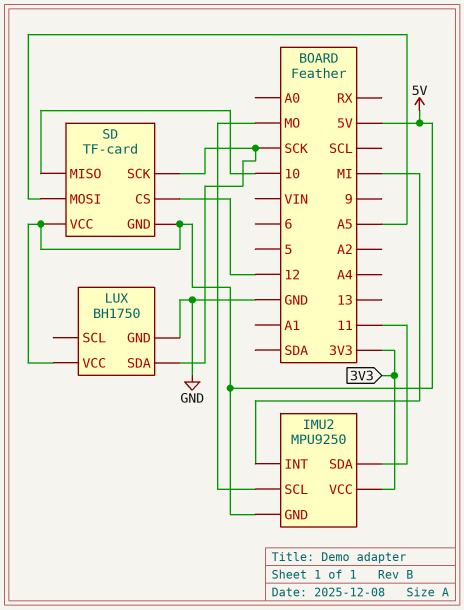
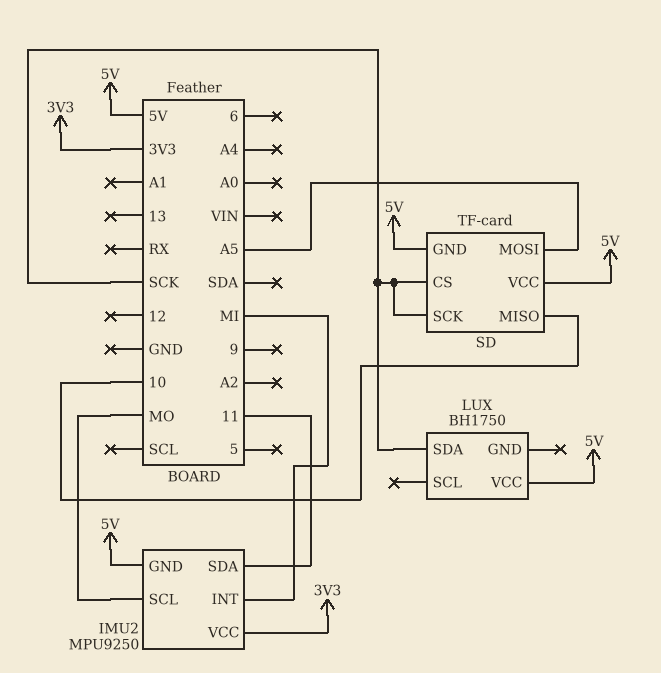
LUX pin GND: GND -> none
SD pin CS: 12 -> SCK

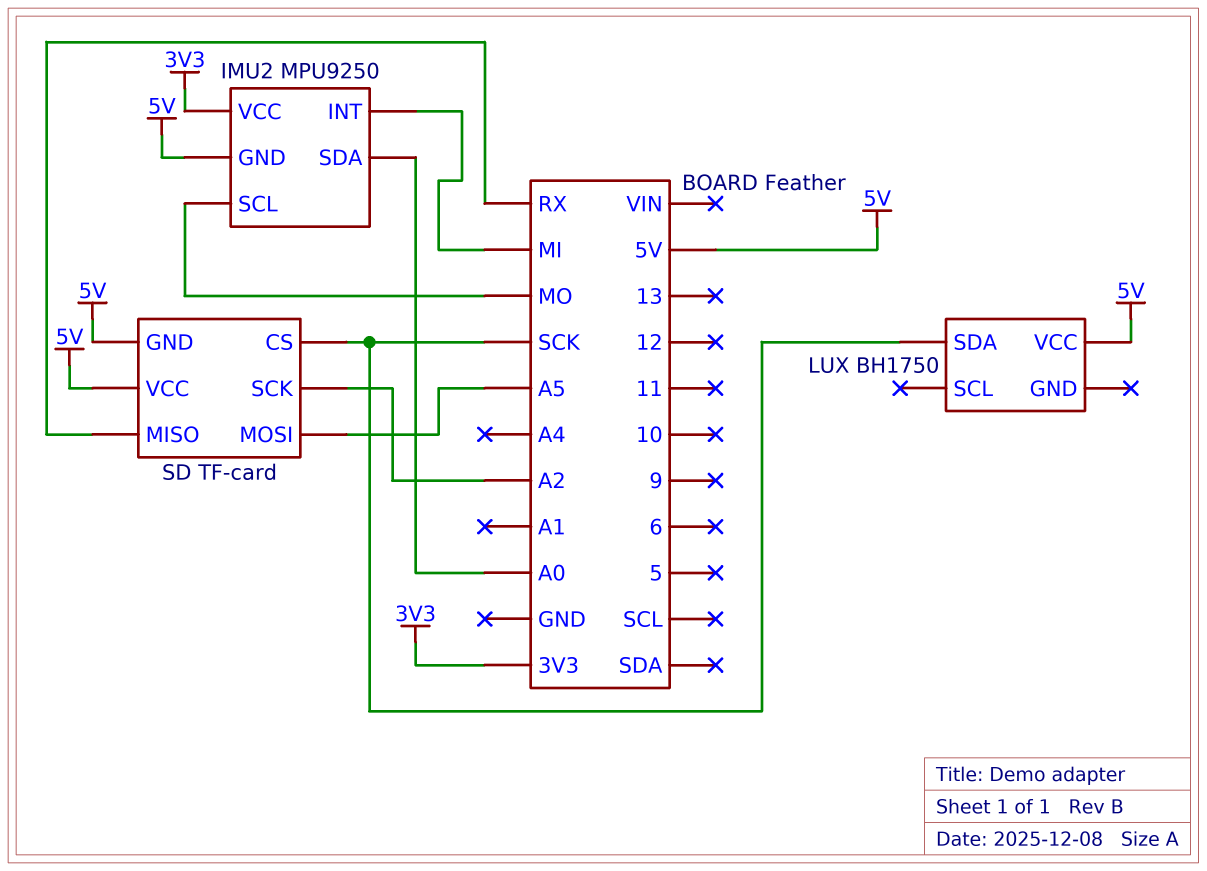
IMU2 pin SDA: 11 -> A0
SD pin MISO: 10 -> RX
SD pin SCK: SCK -> A2

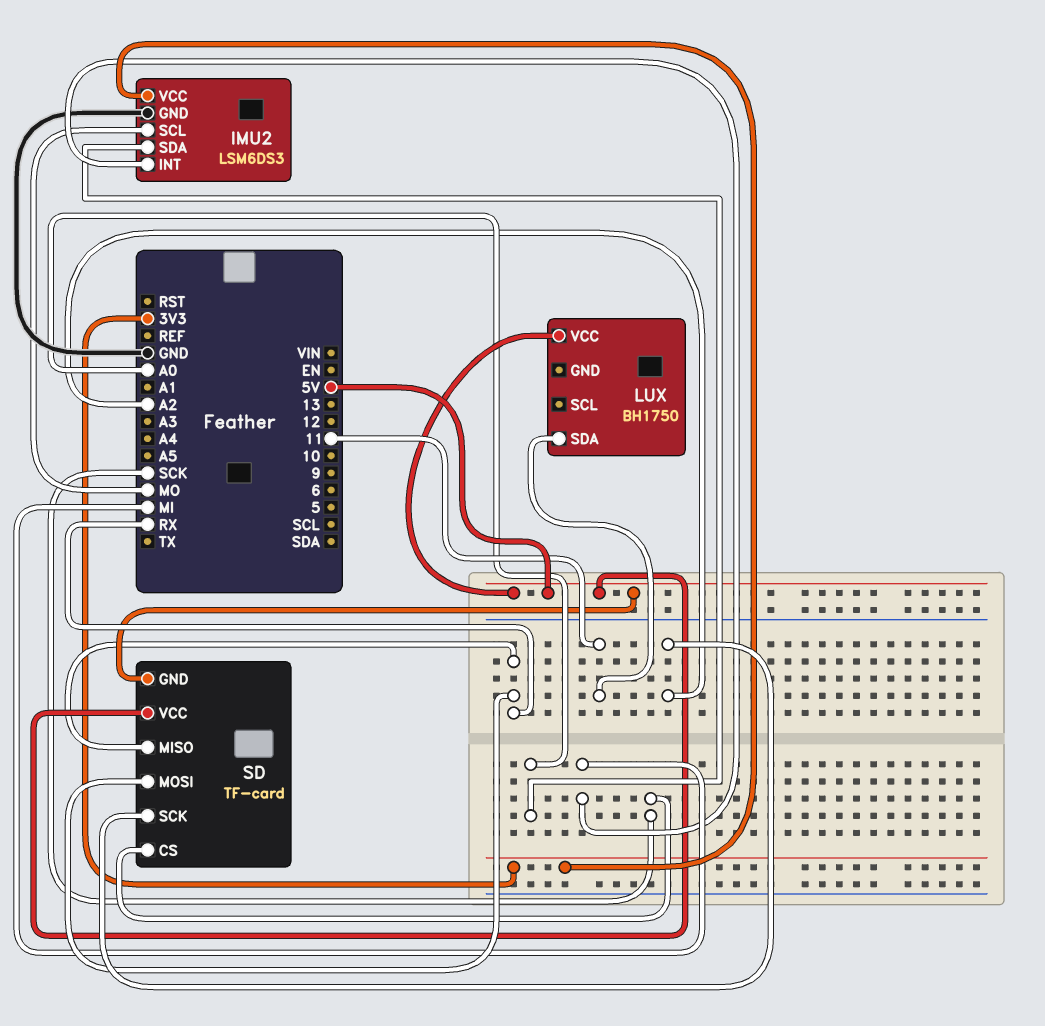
IMU2: MPU9250 -> LSM6DS3
IMU2 pin GND: 5V -> GND
LUX pin SDA: SCK -> 11
SD pin MOSI: A5 -> RX

